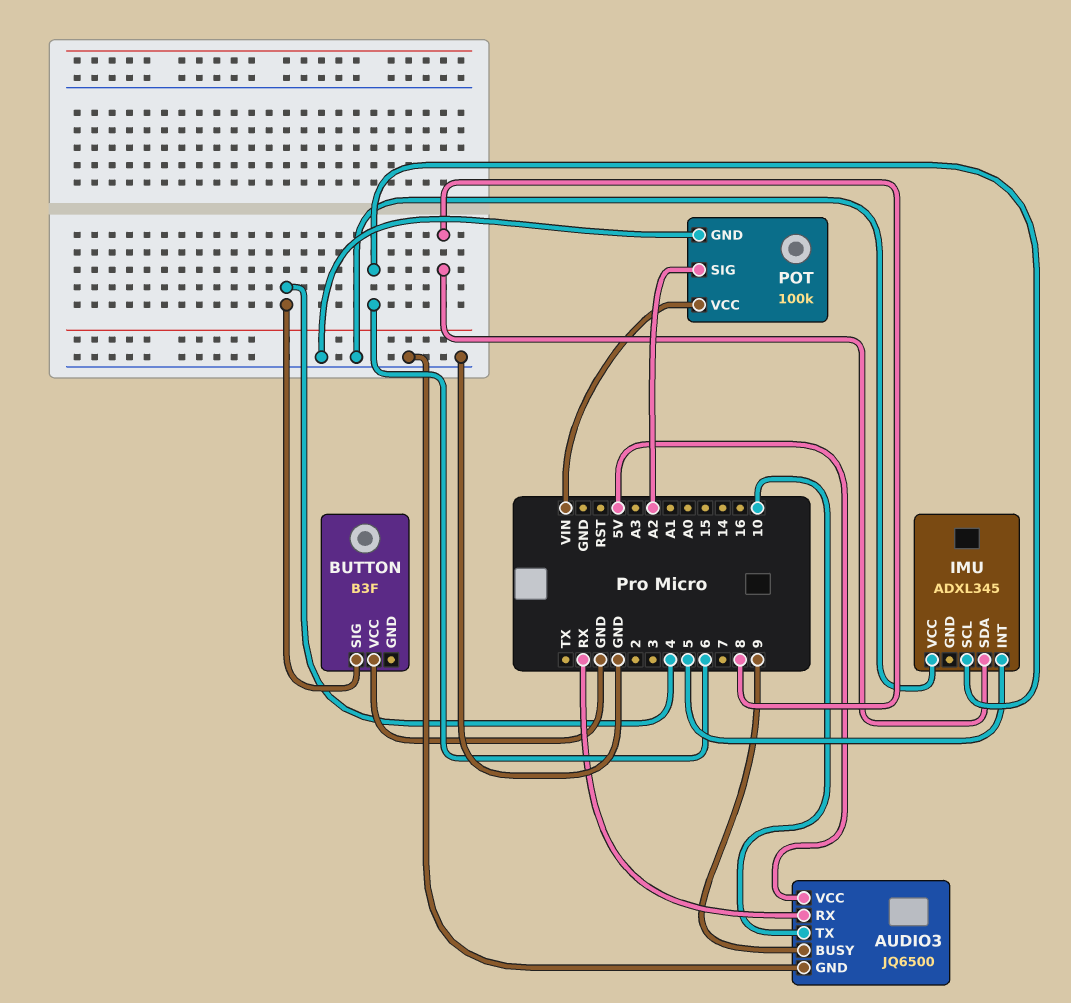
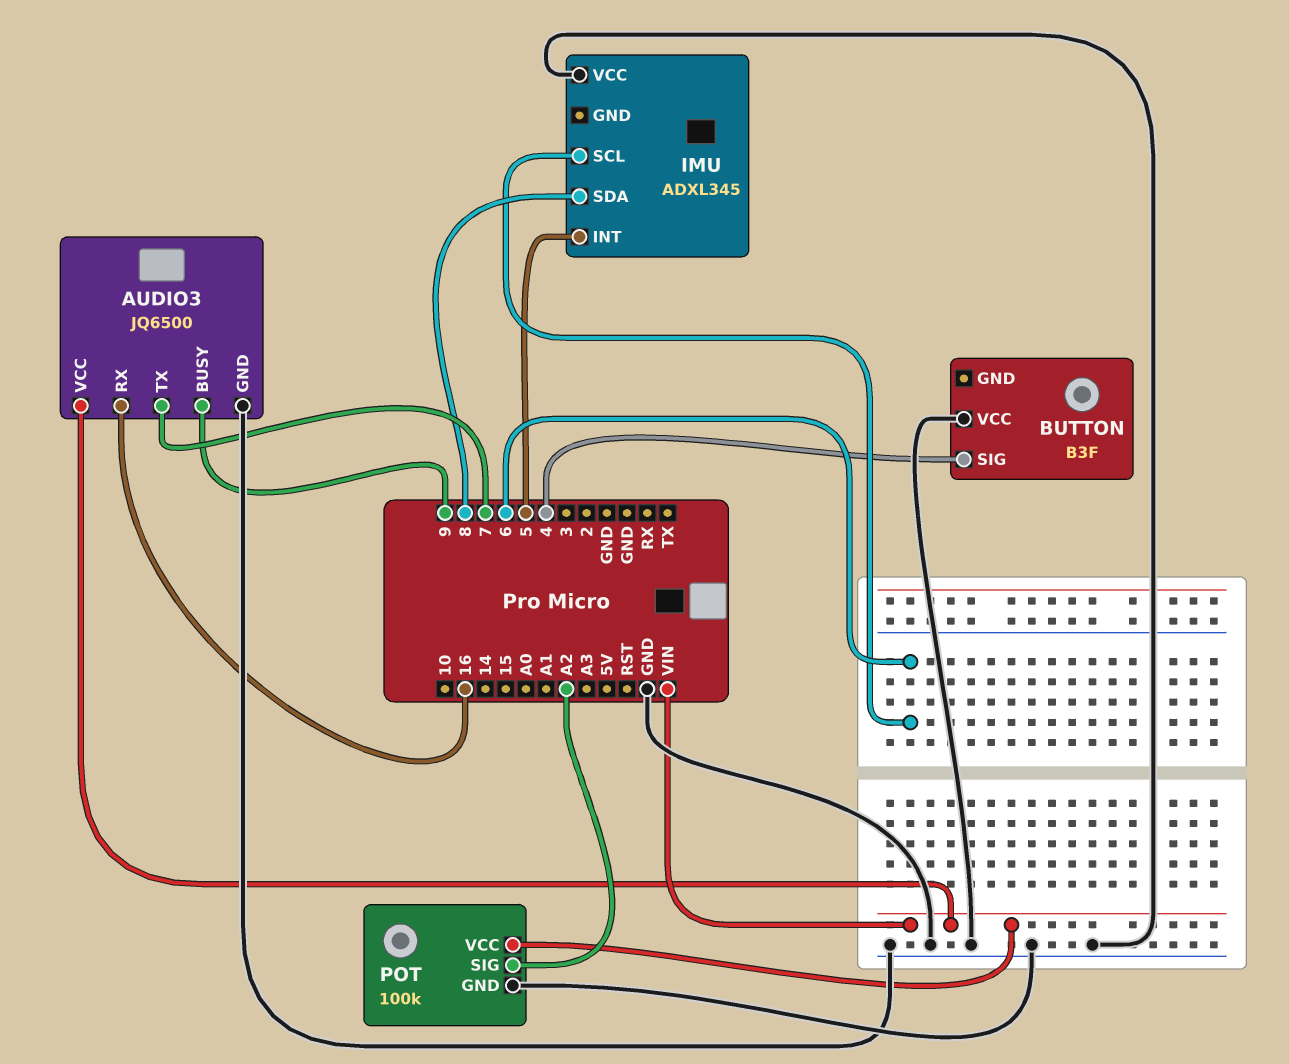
AUDIO3 pin RX: RX -> 16
AUDIO3 pin TX: 10 -> 7
AUDIO3 pin VCC: 5V -> VIN

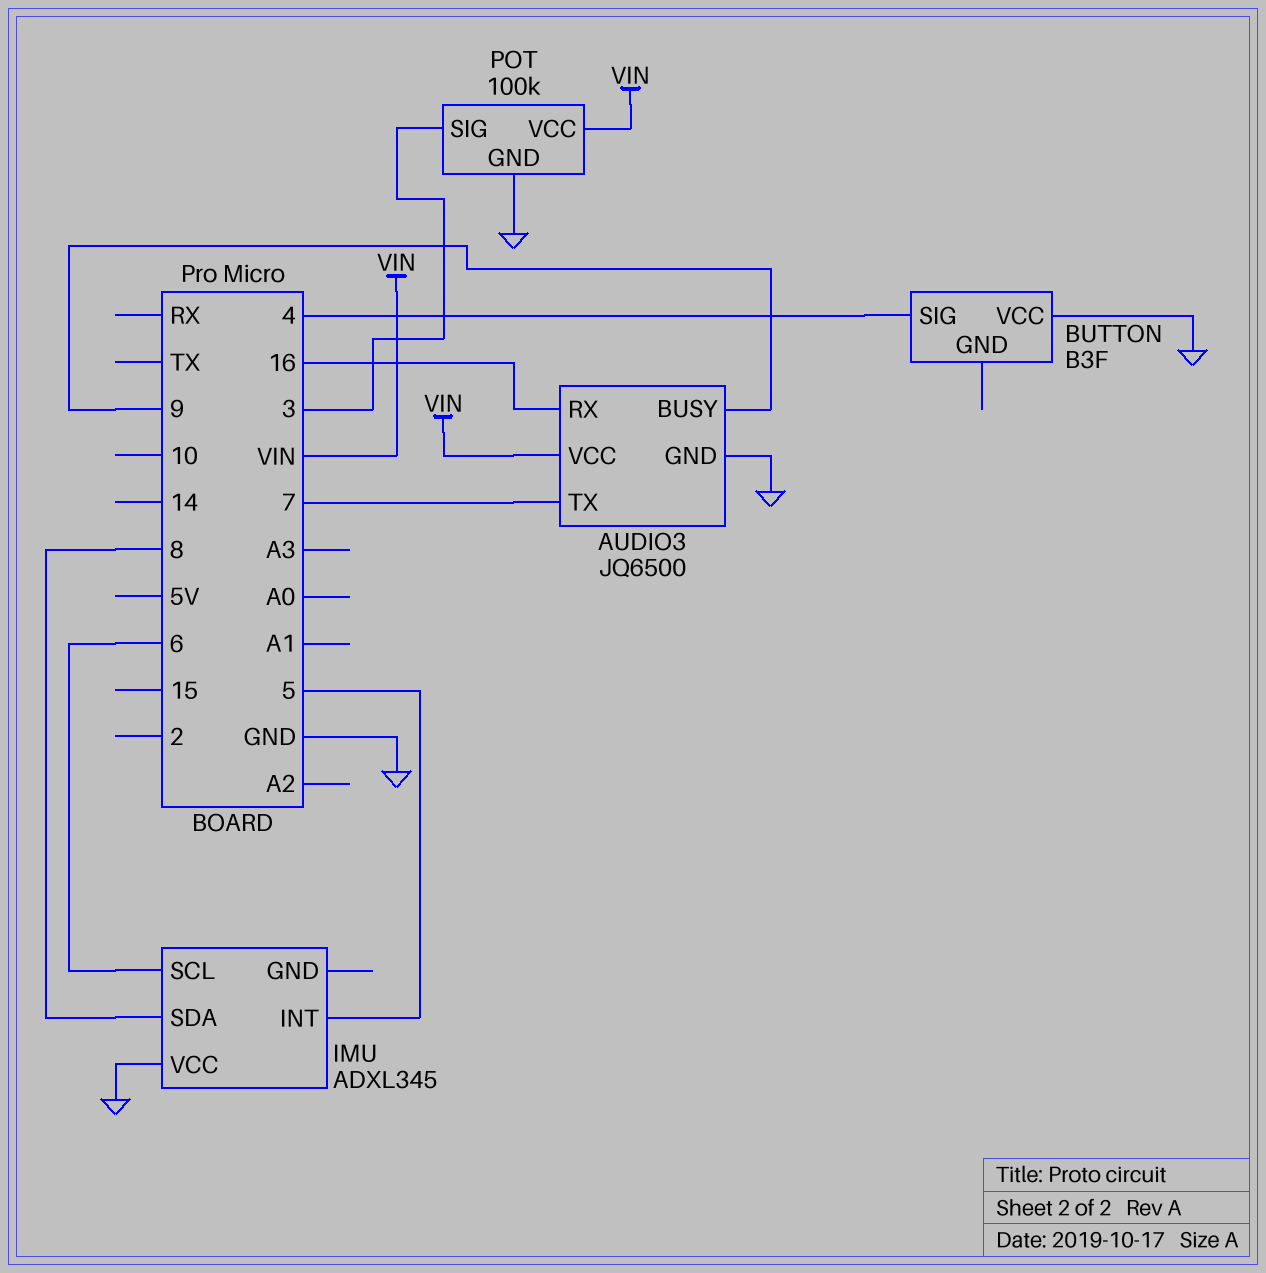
POT pin SIG: A2 -> 3

